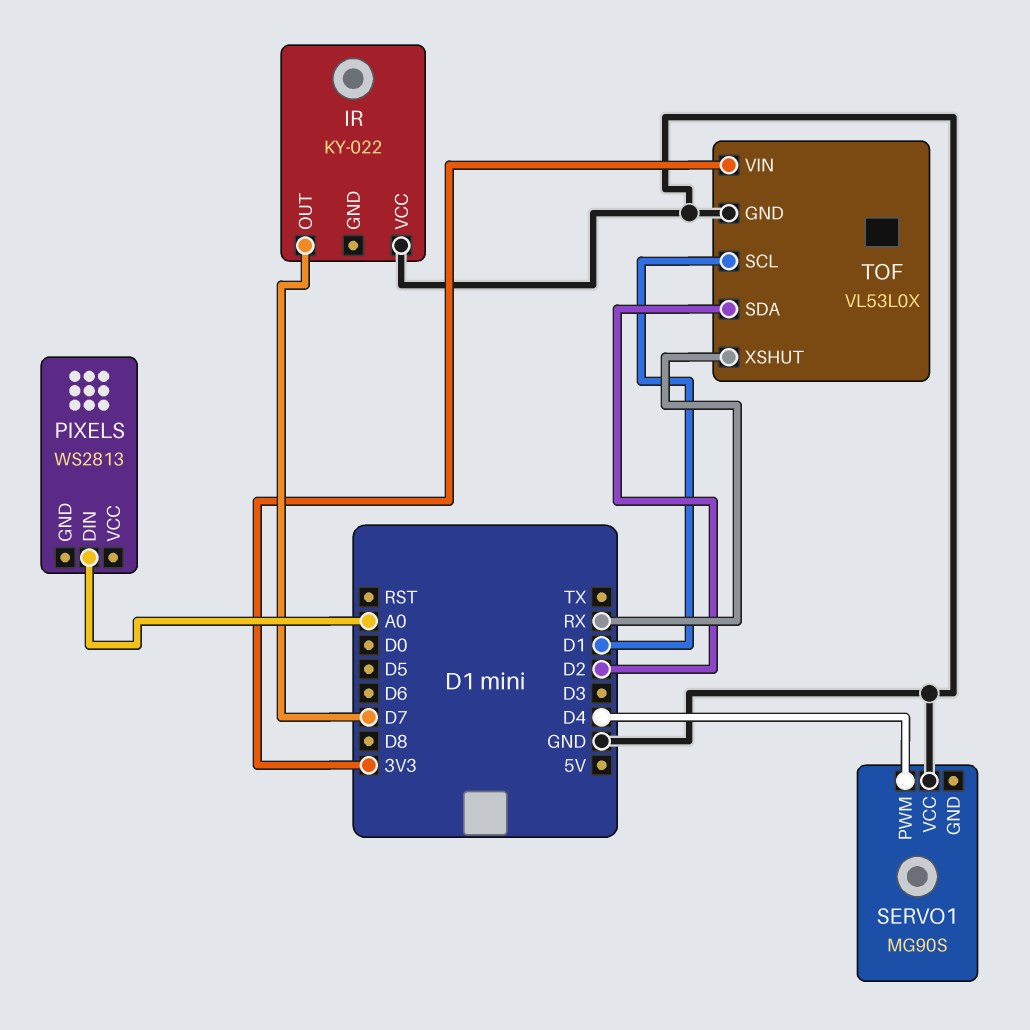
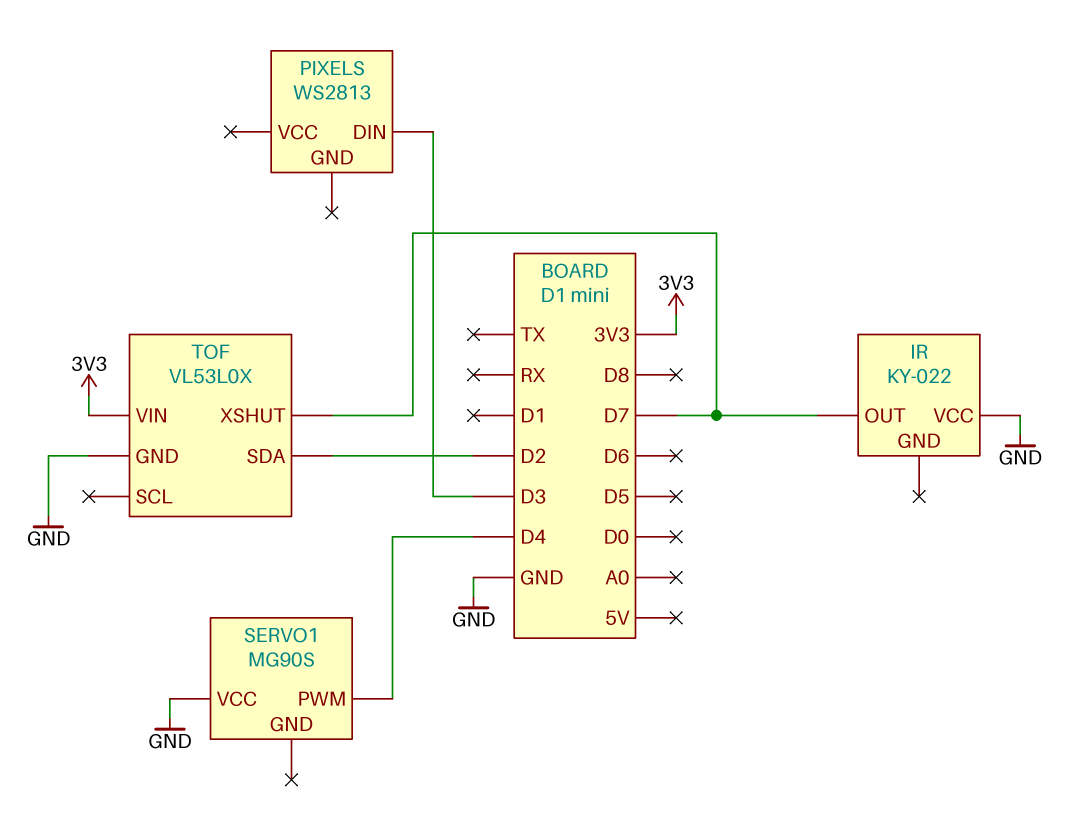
PIXELS pin DIN: A0 -> D3
TOF pin SCL: D1 -> none
TOF pin XSHUT: RX -> D7

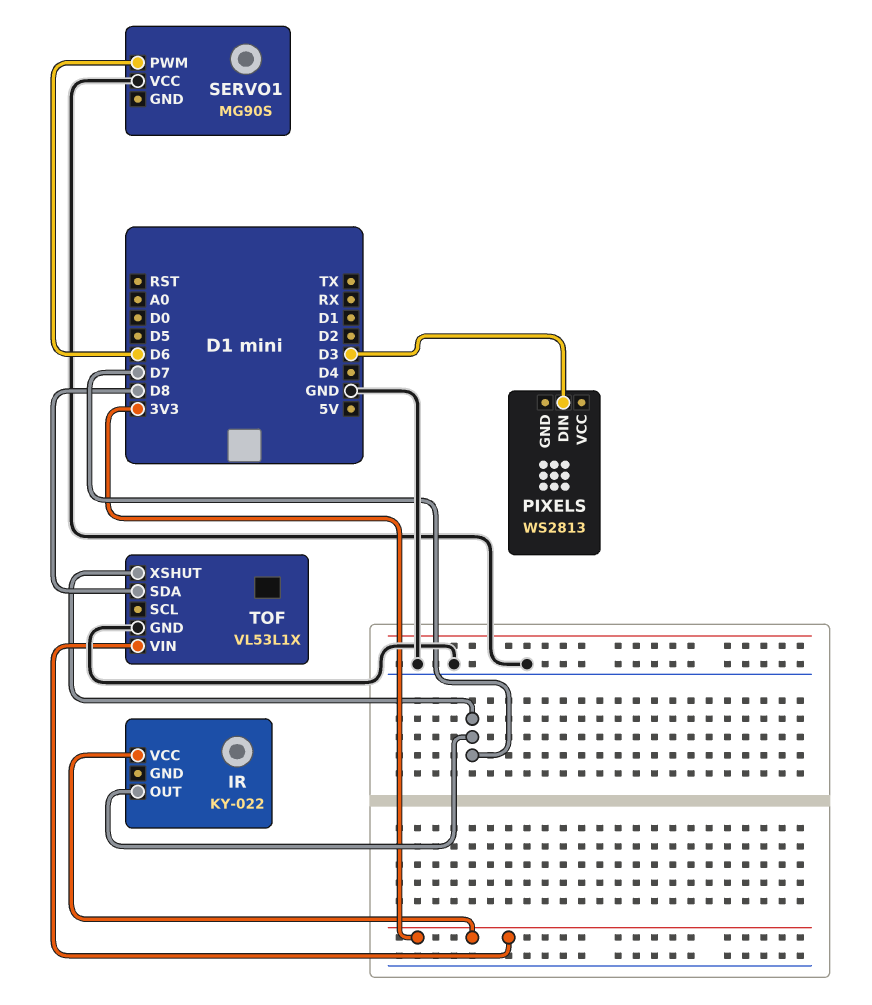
IR pin VCC: GND -> 3V3
SERVO1 pin PWM: D4 -> D6
TOF: VL53L0X -> VL53L1X
TOF pin SDA: D2 -> D8

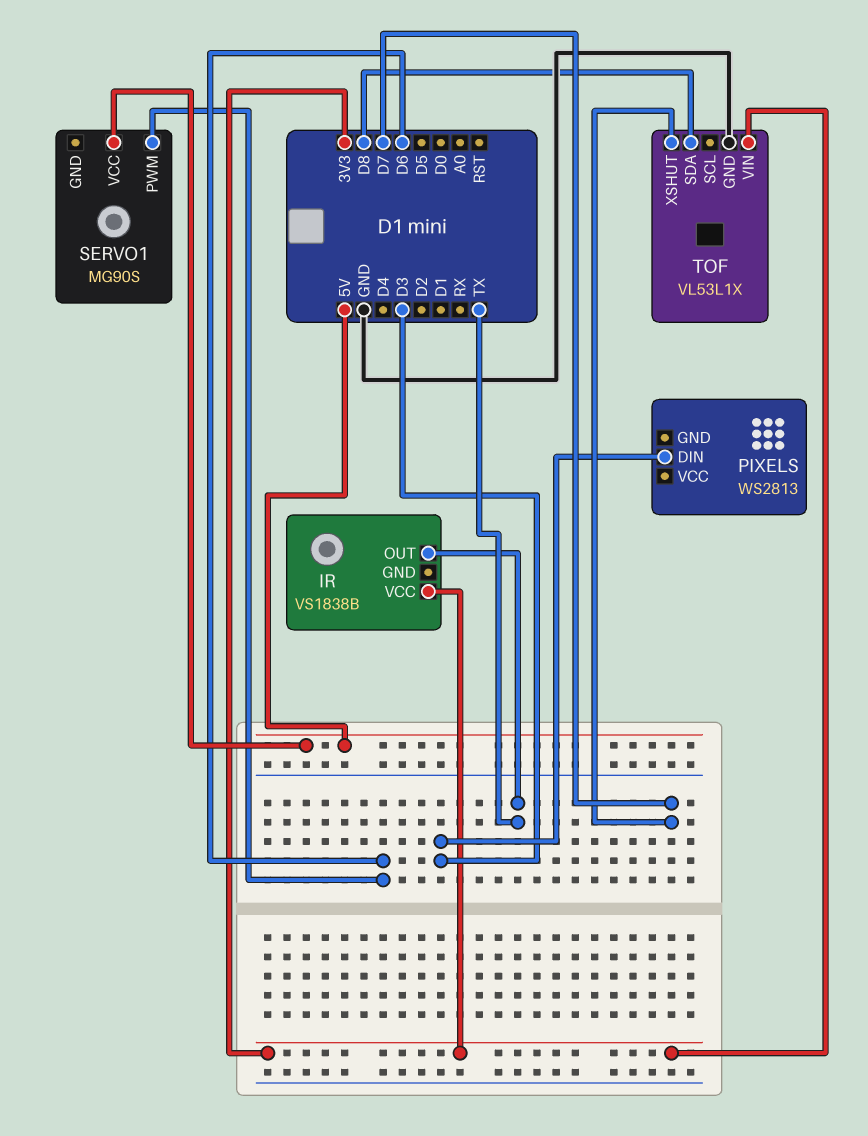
IR: KY-022 -> VS1838B
IR pin OUT: D7 -> TX
SERVO1 pin VCC: GND -> 5V

